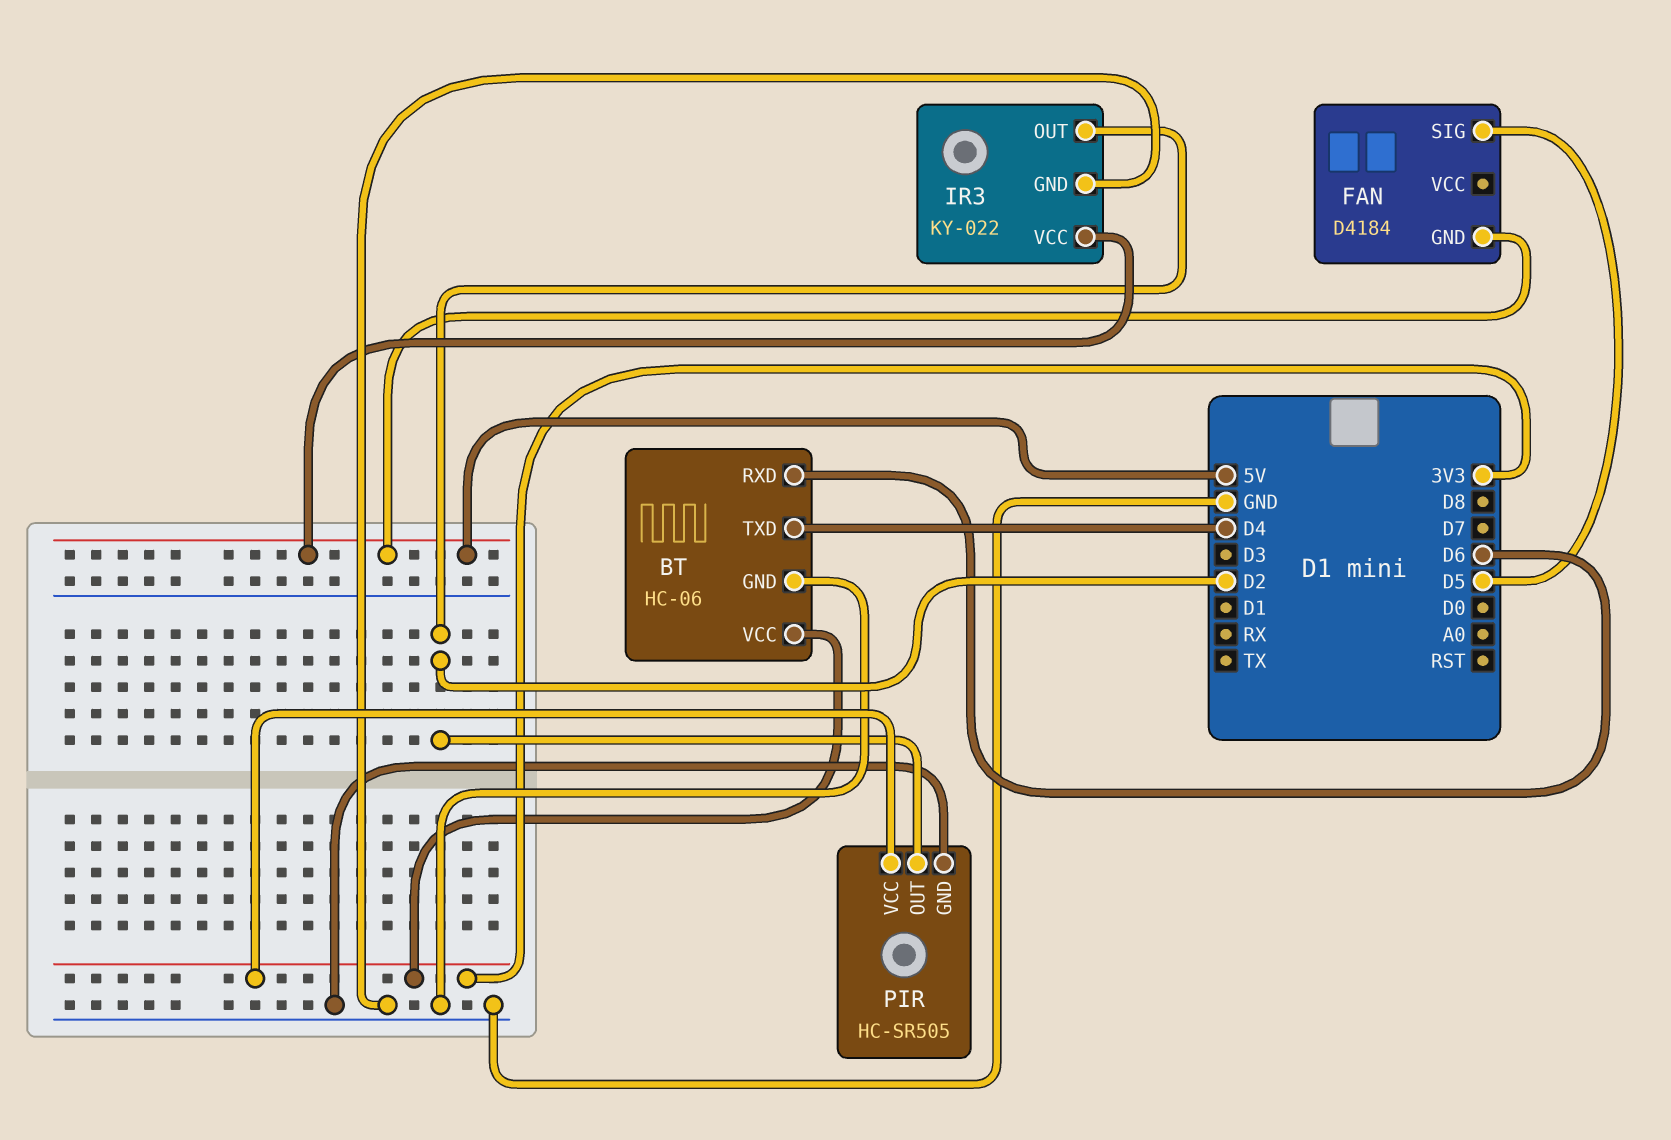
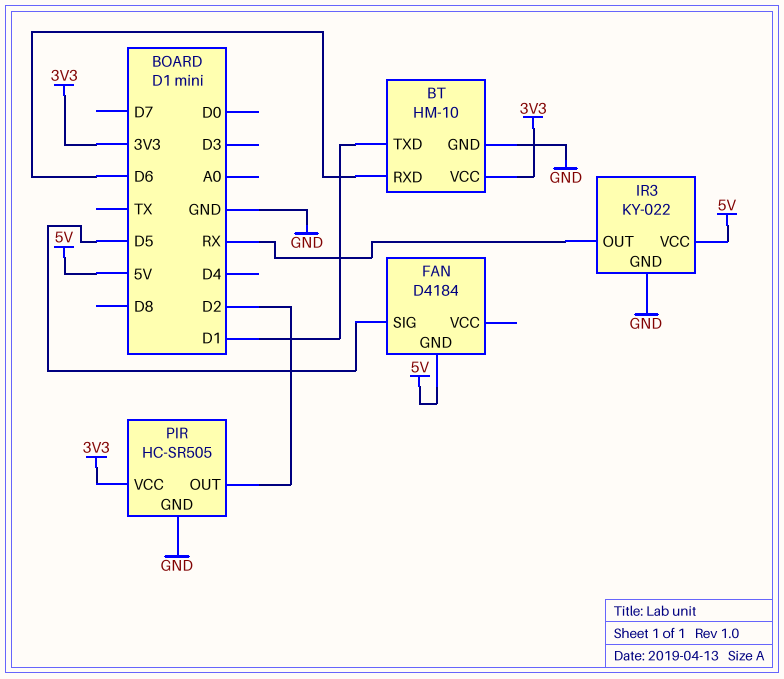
BT: HC-06 -> HM-10
BT pin TXD: D4 -> D1
IR3 pin OUT: D2 -> RX

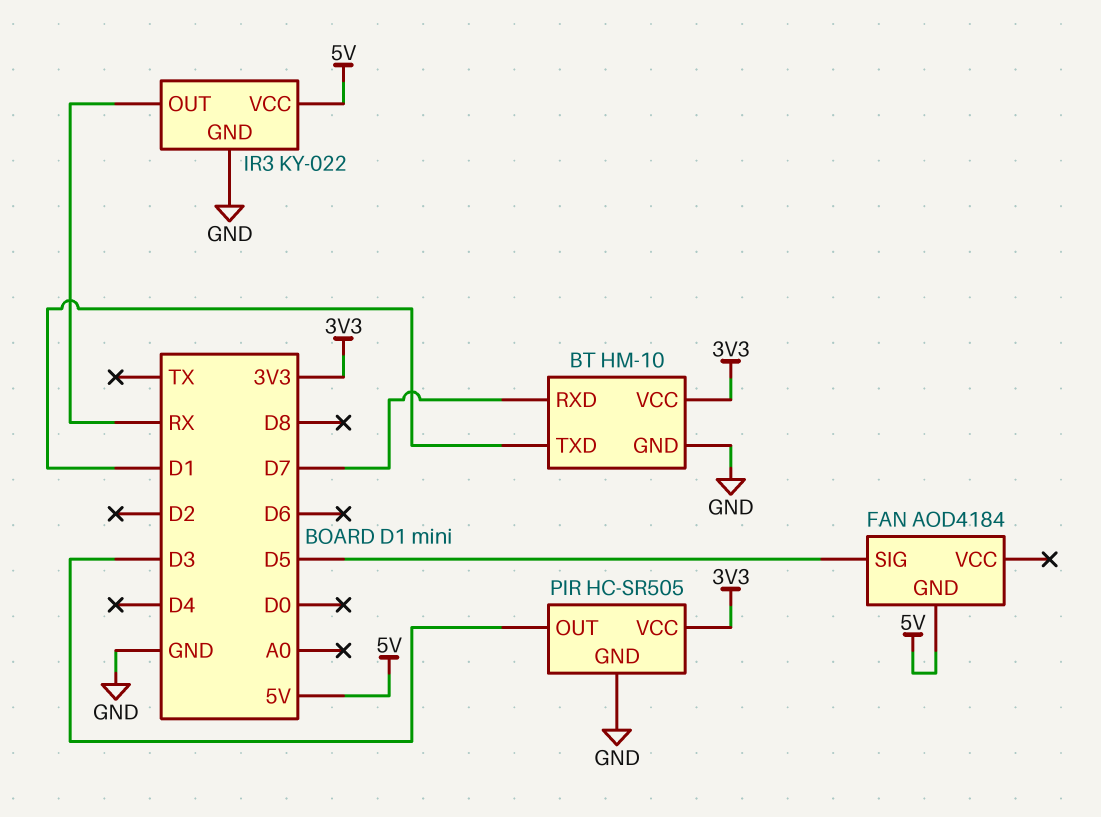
BT pin RXD: D6 -> D7
FAN: D4184 -> AOD4184
PIR pin OUT: D2 -> D3

